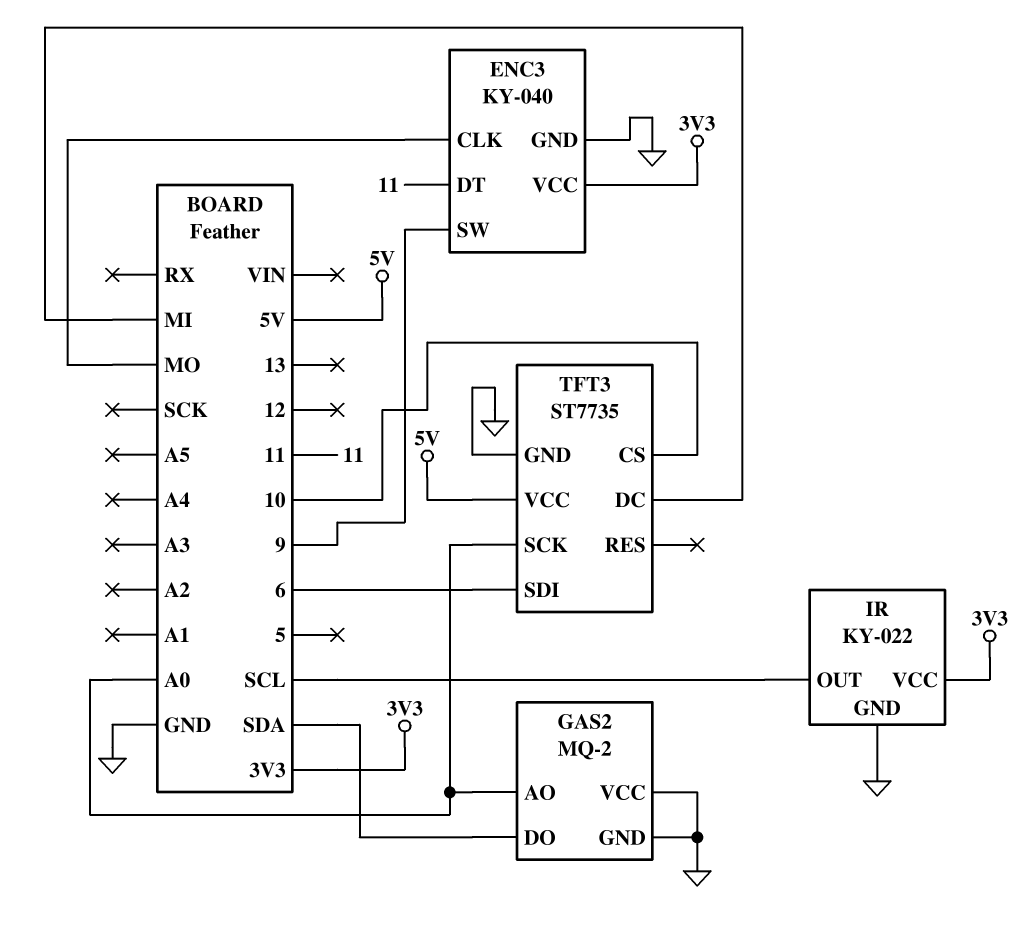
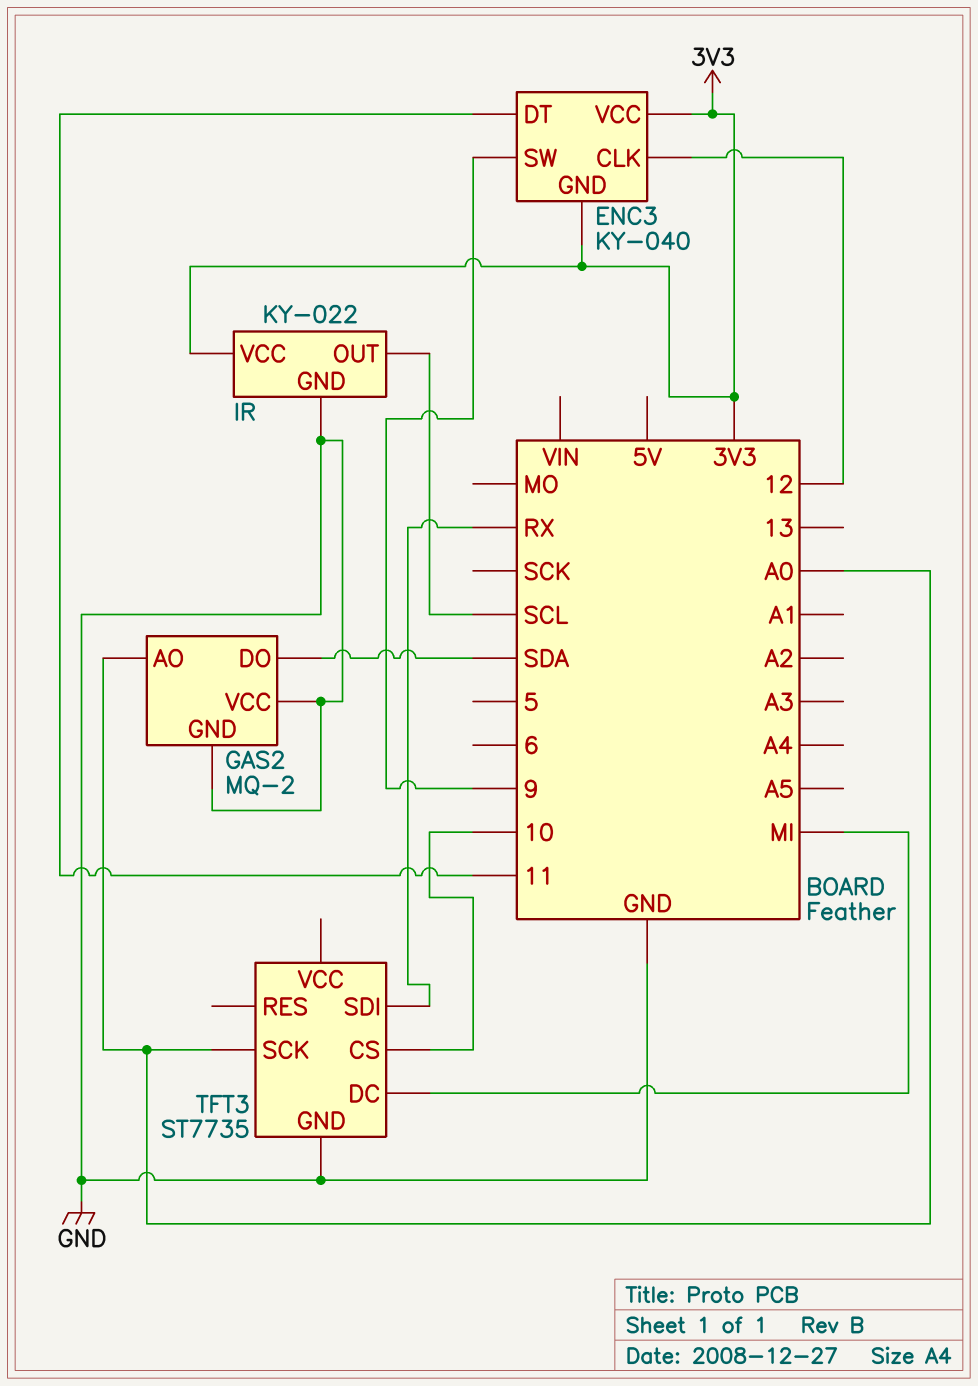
ENC3 pin CLK: MO -> 12
ENC3 pin GND: GND -> 3V3
TFT3 pin SDI: 6 -> RX
TFT3 pin VCC: 5V -> none

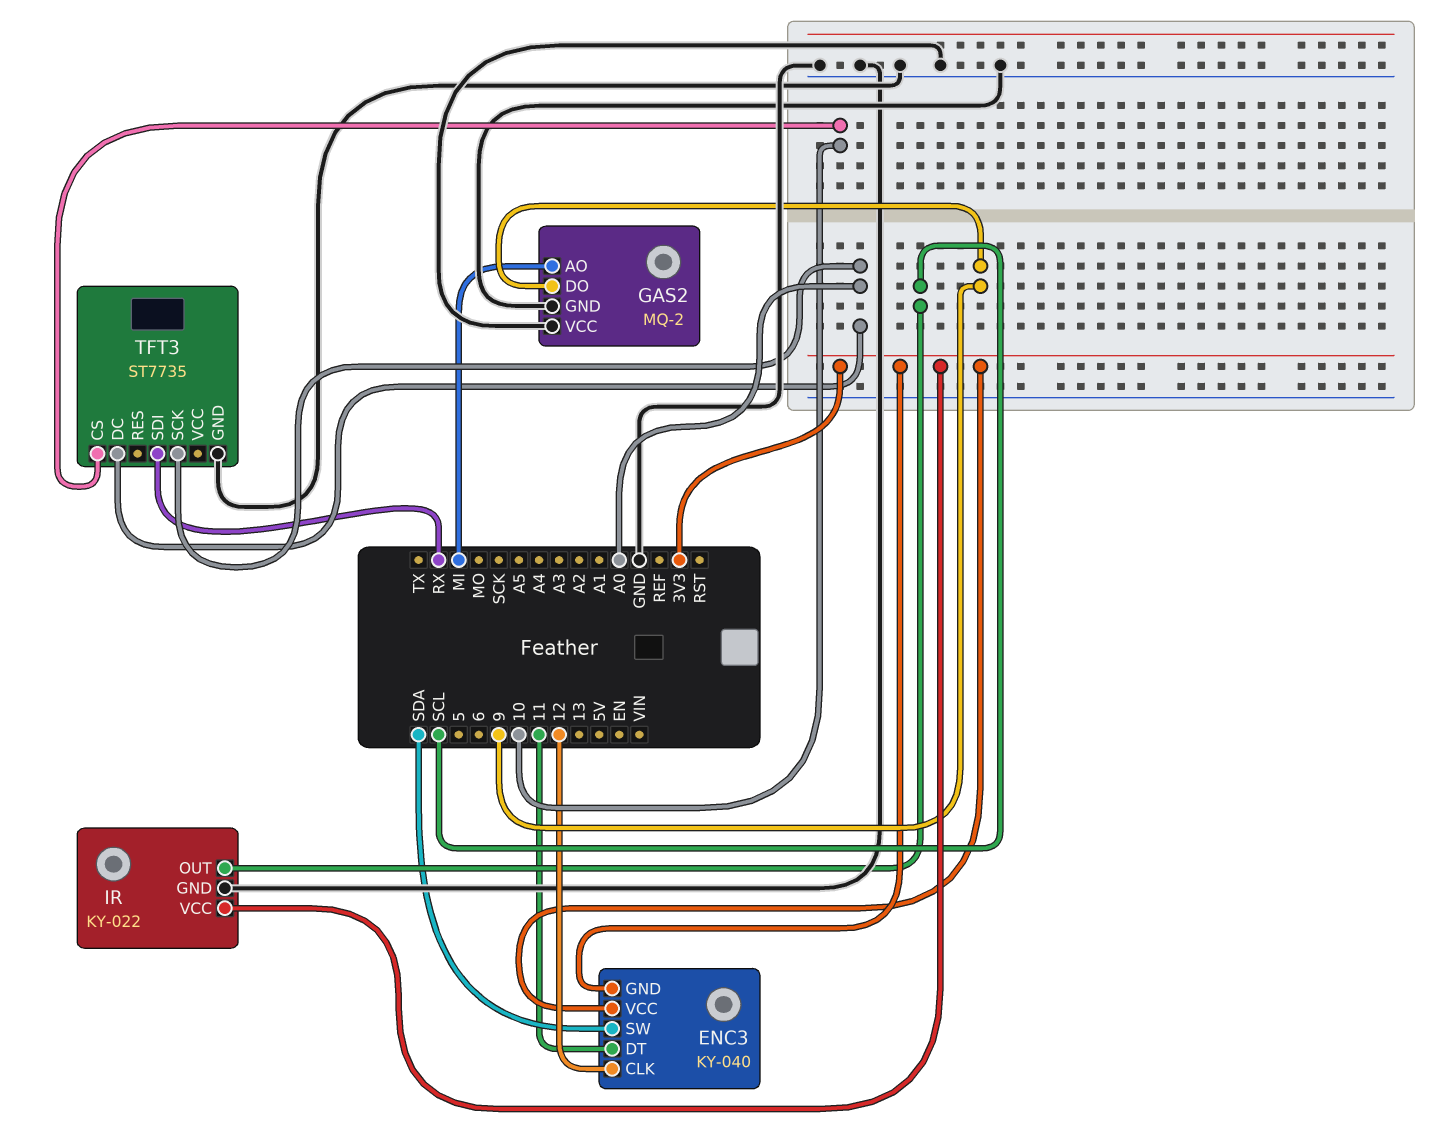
ENC3 pin SW: 9 -> SDA
GAS2 pin AO: A0 -> MI
GAS2 pin DO: SDA -> 9
TFT3 pin DC: MI -> A0

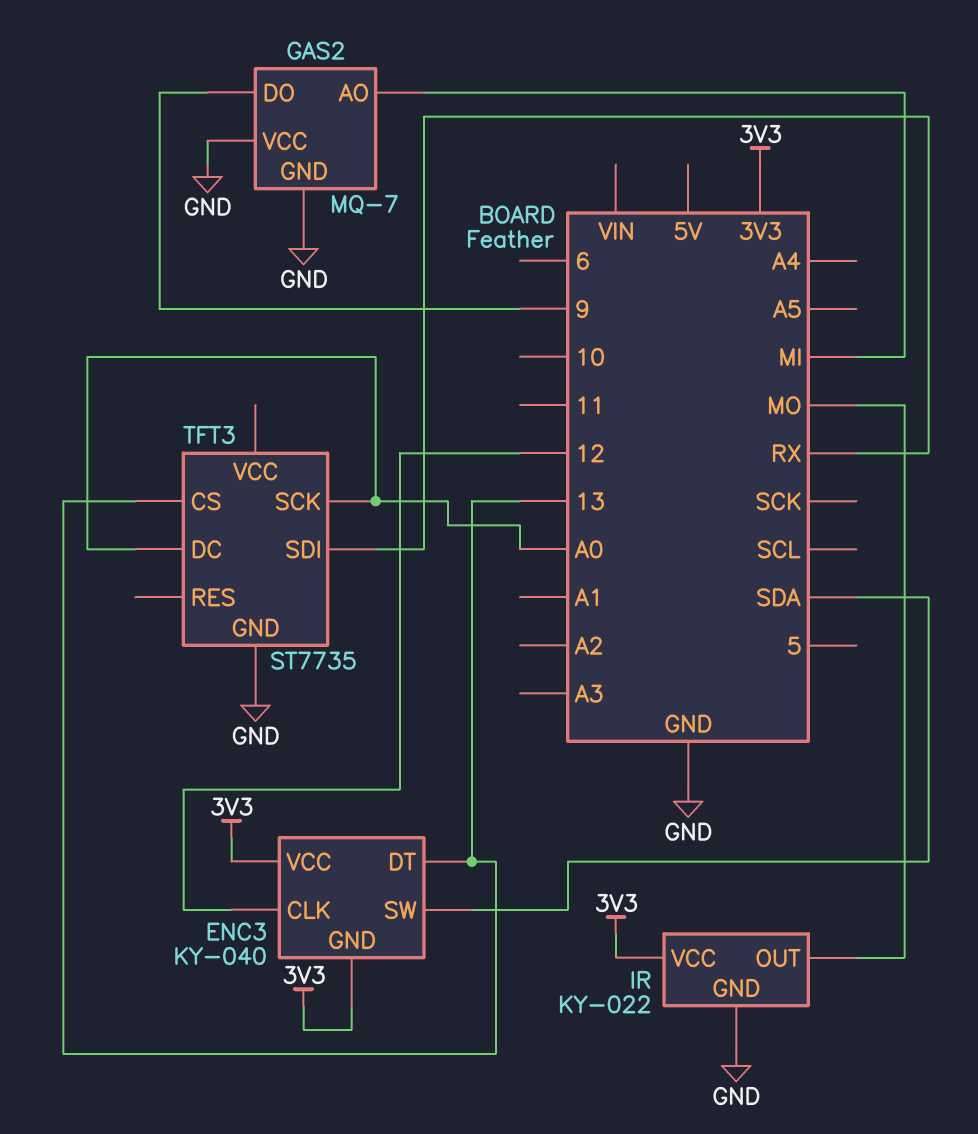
ENC3 pin DT: 11 -> 13
GAS2: MQ-2 -> MQ-7
IR pin OUT: SCL -> MO
TFT3 pin CS: 10 -> 13

